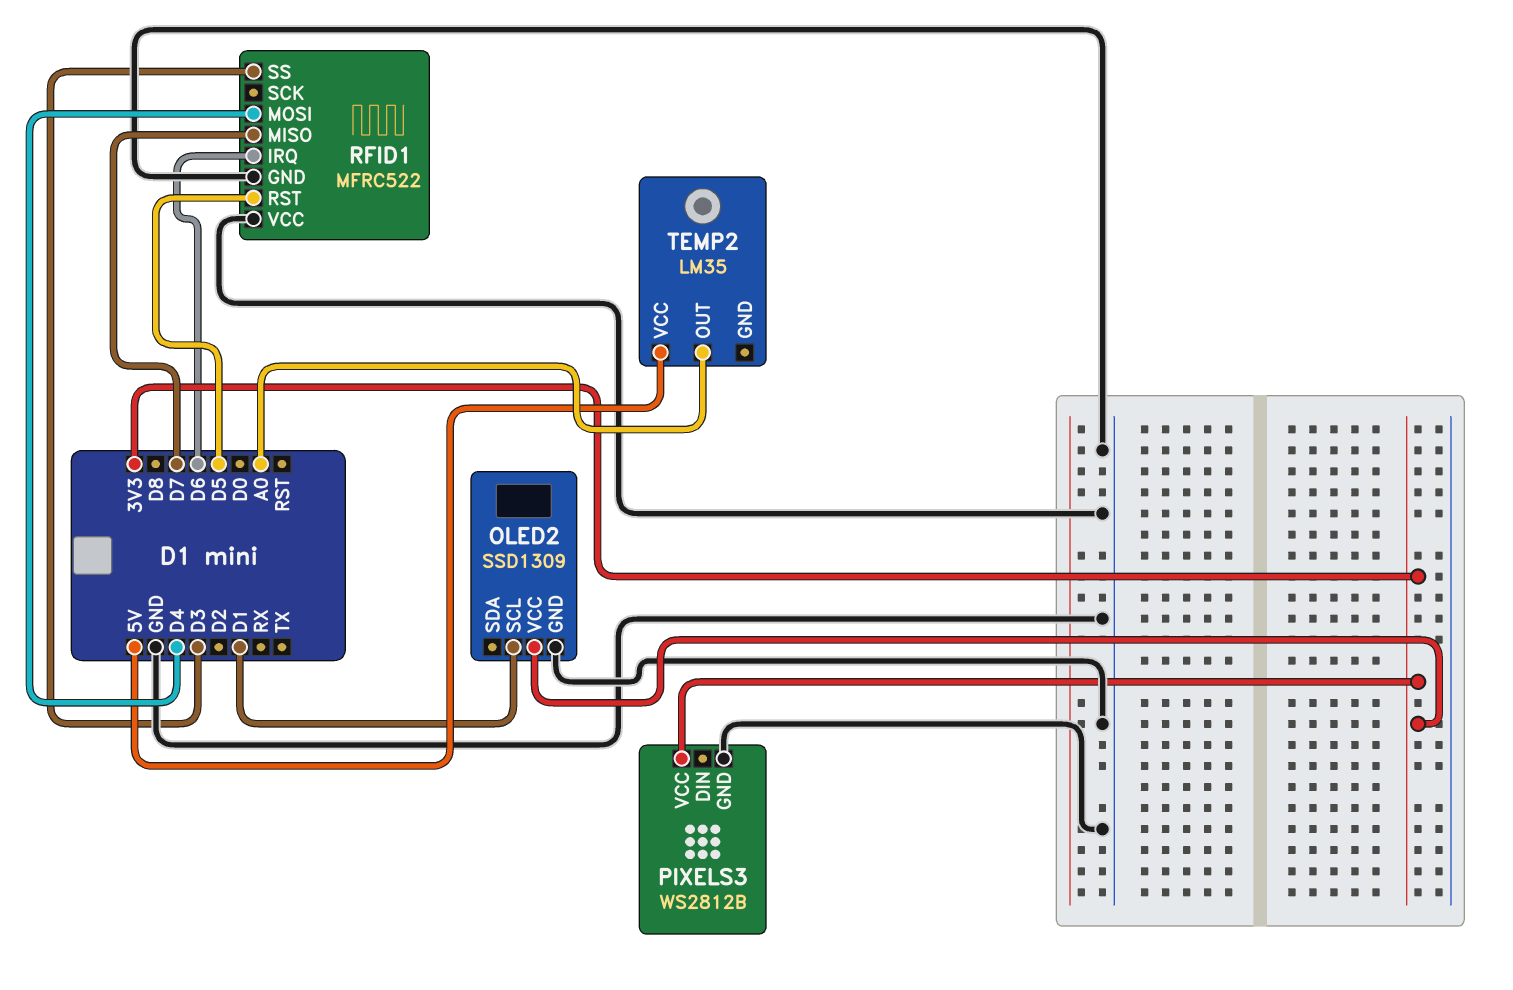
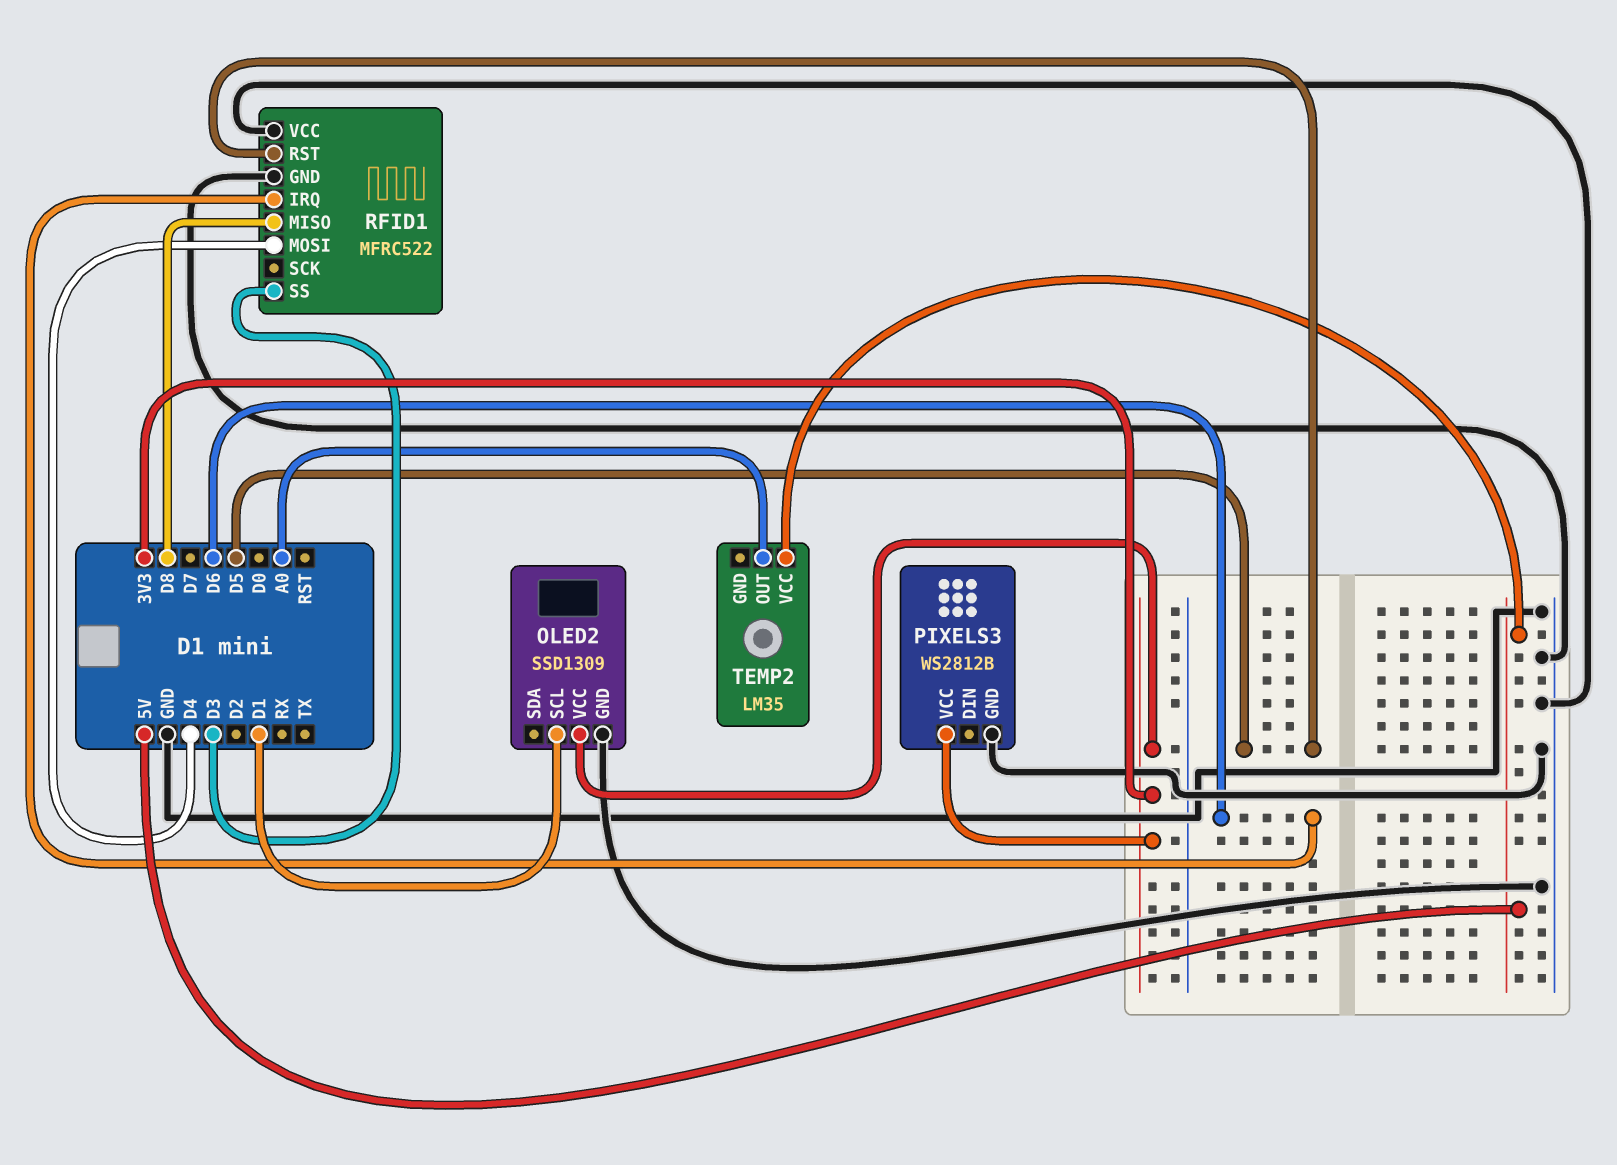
RFID1 pin MISO: D7 -> D8

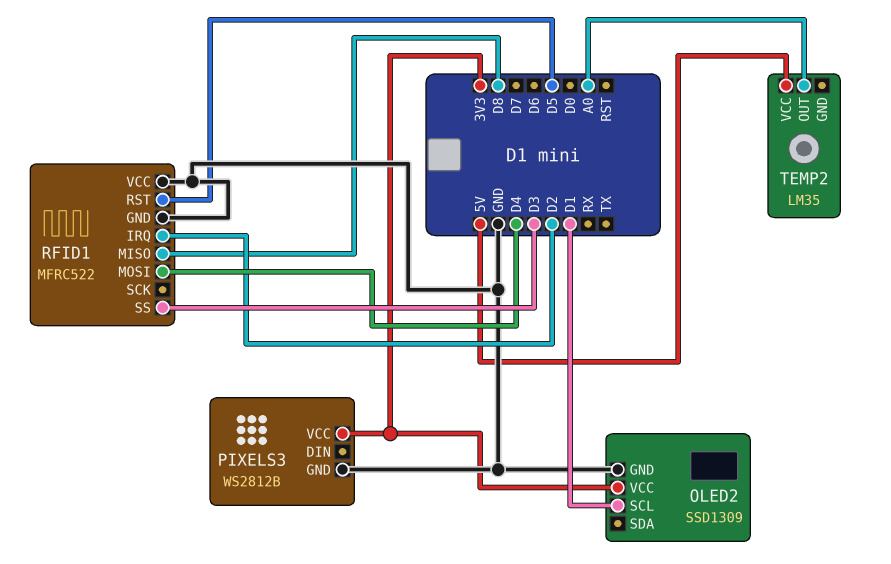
RFID1 pin IRQ: D6 -> D2

